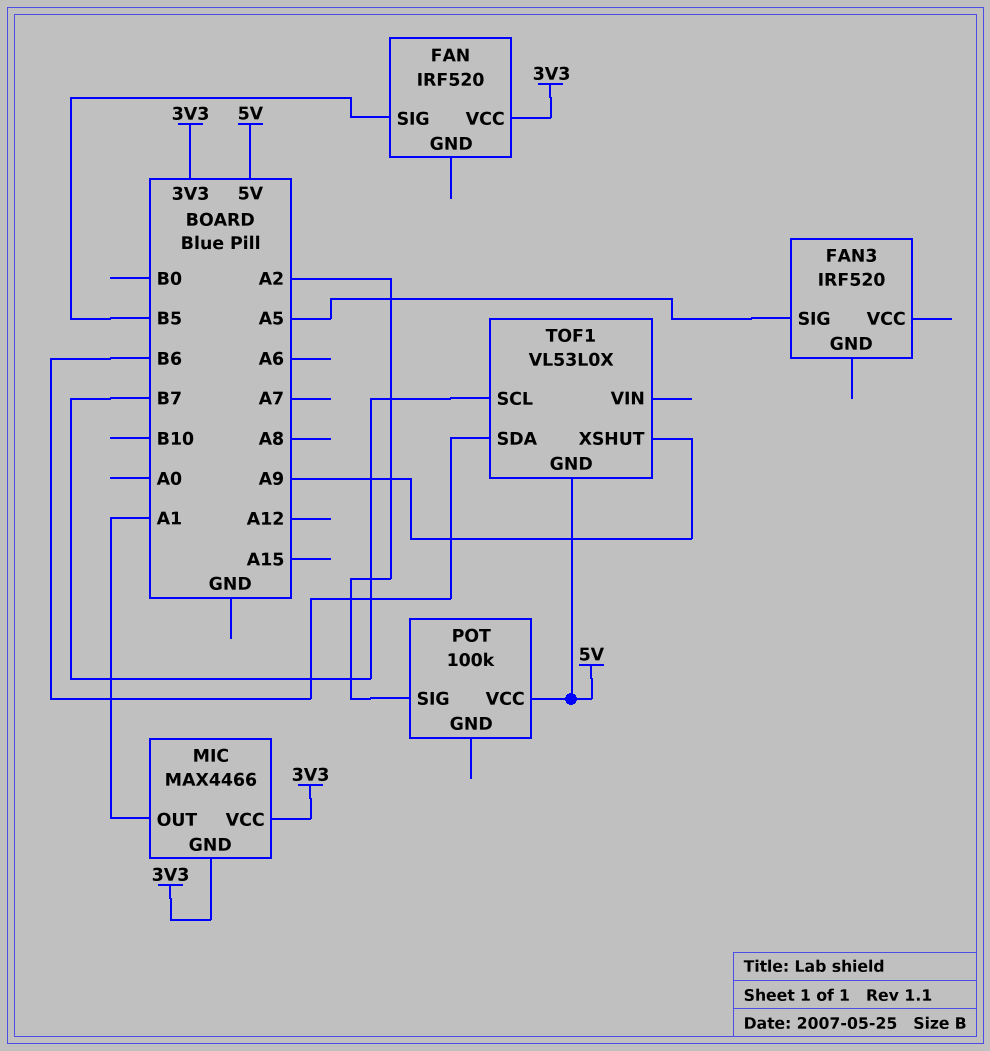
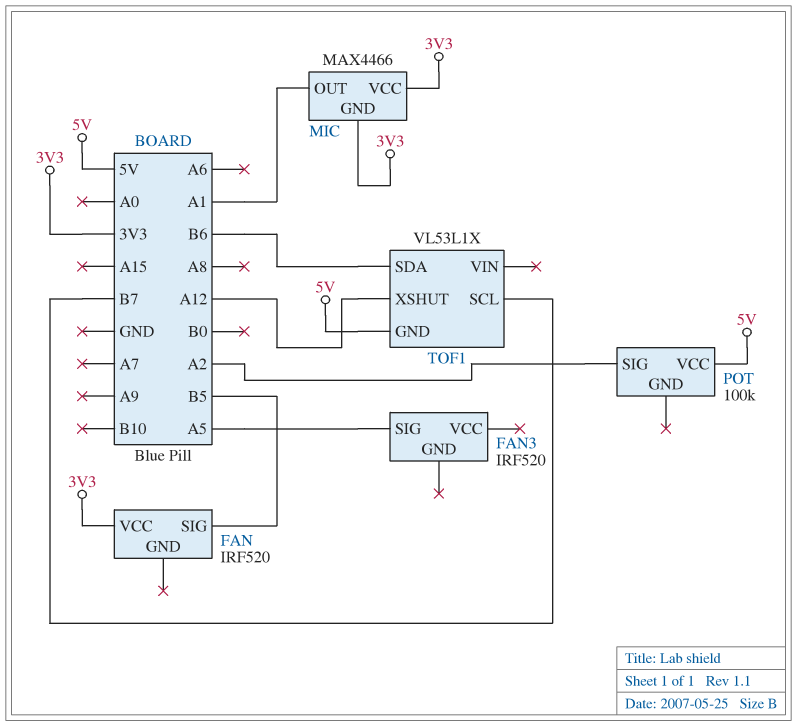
TOF1: VL53L0X -> VL53L1X
TOF1 pin XSHUT: A9 -> A12

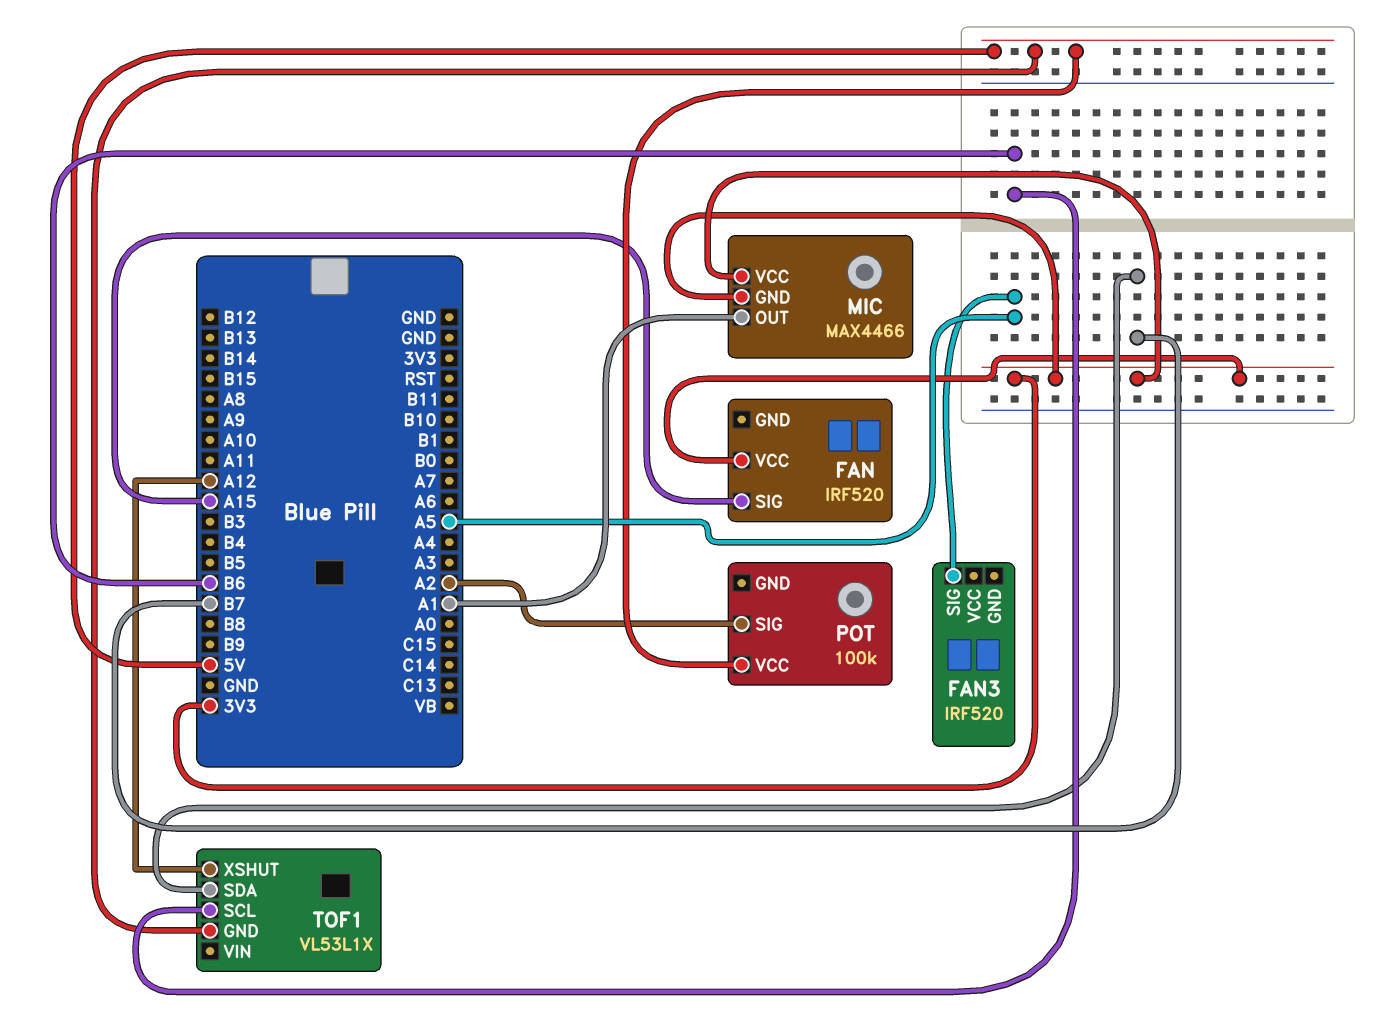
FAN pin SIG: B5 -> A15
TOF1 pin SCL: B7 -> B6
TOF1 pin SDA: B6 -> B7

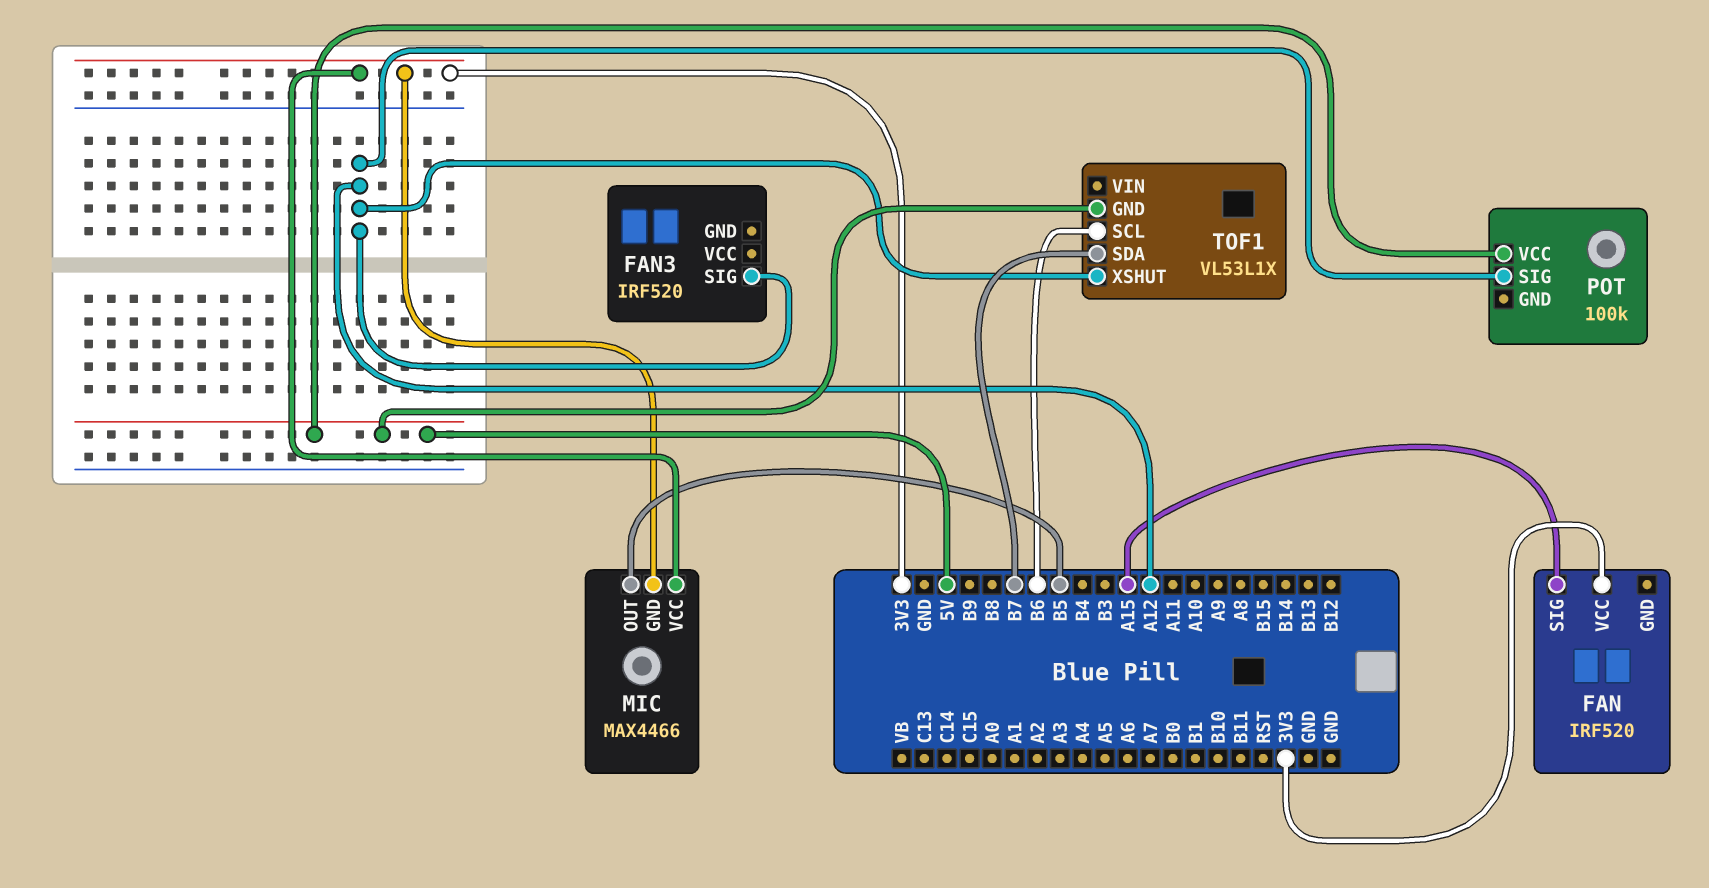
FAN3 pin SIG: A5 -> A12
MIC pin OUT: A1 -> B5
POT pin SIG: A2 -> A12

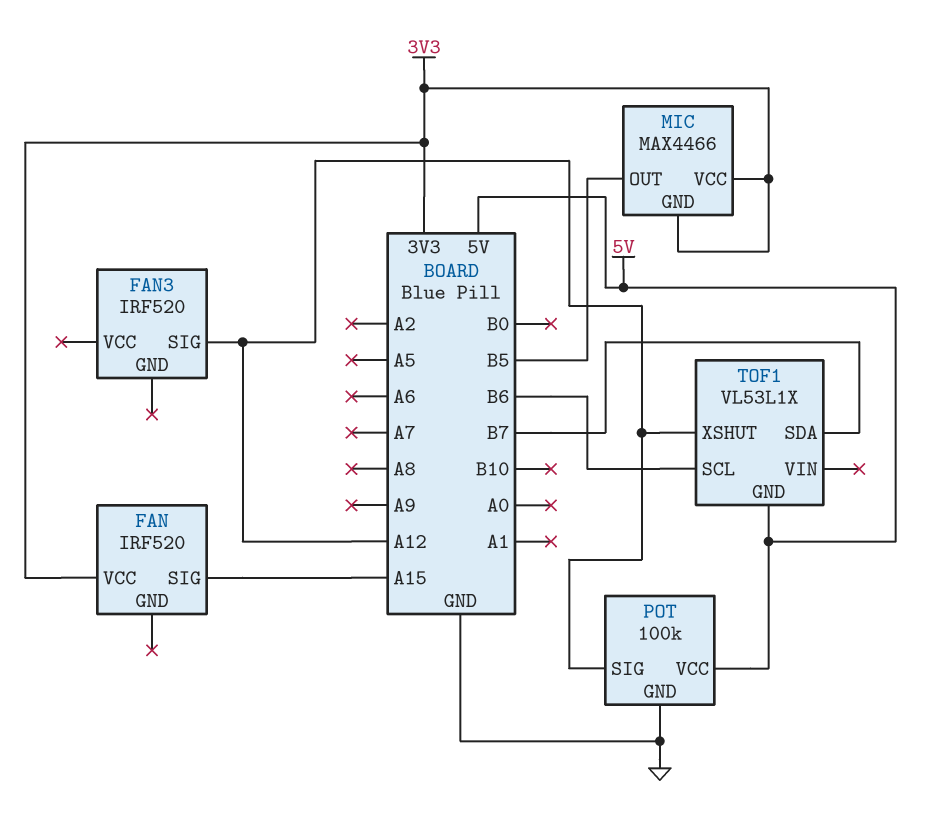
POT pin GND: none -> GND

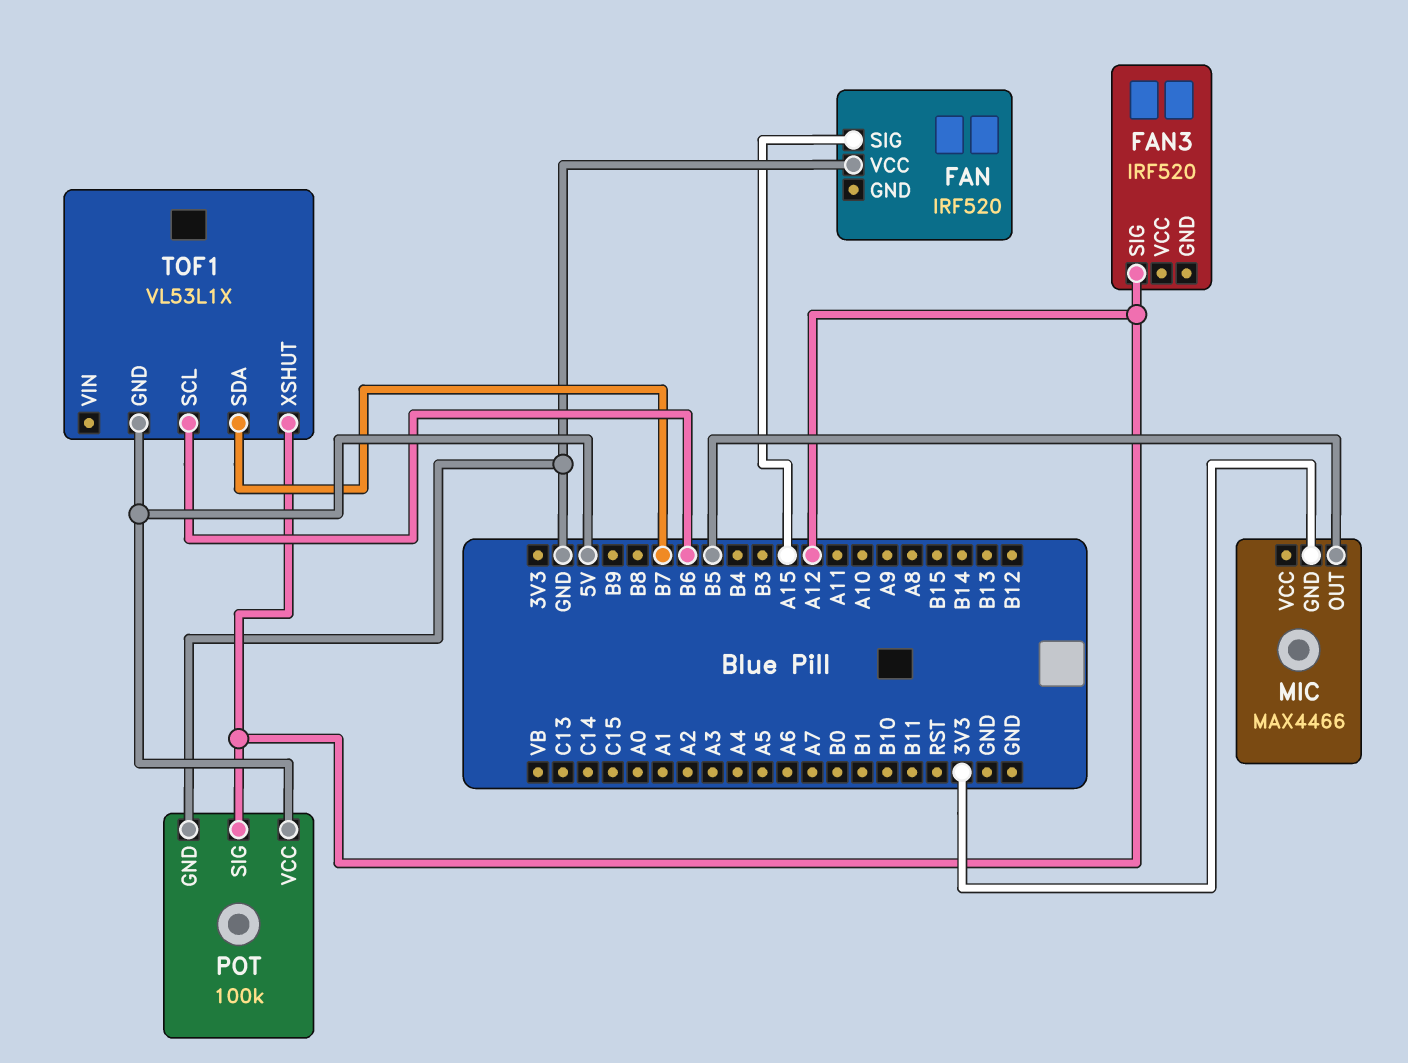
FAN pin VCC: 3V3 -> GND
MIC pin VCC: 3V3 -> none

